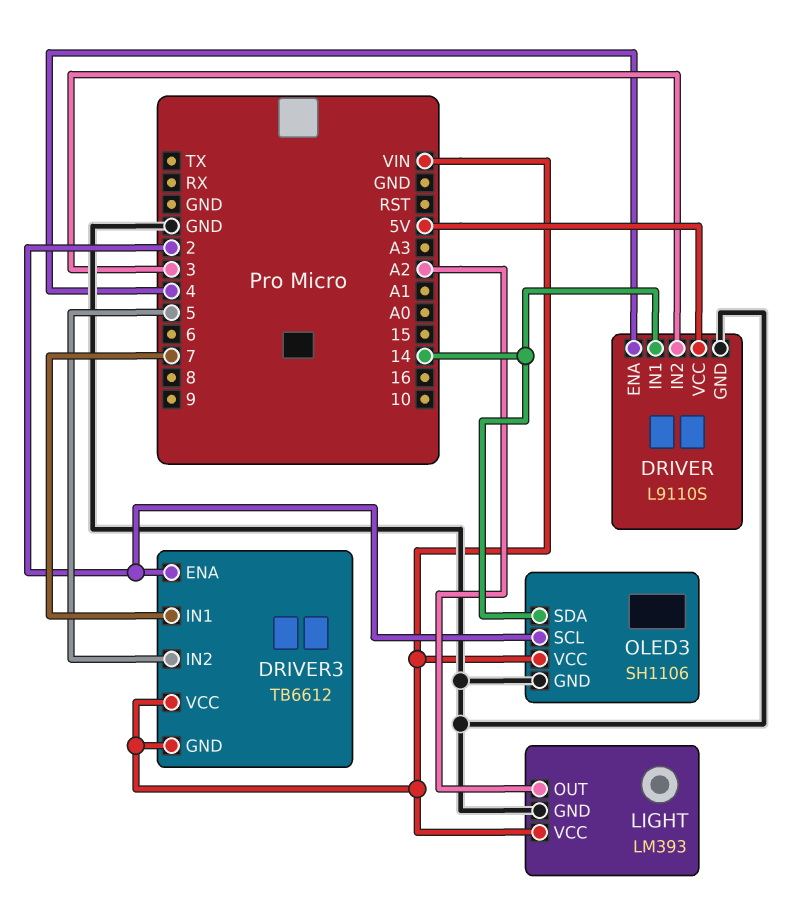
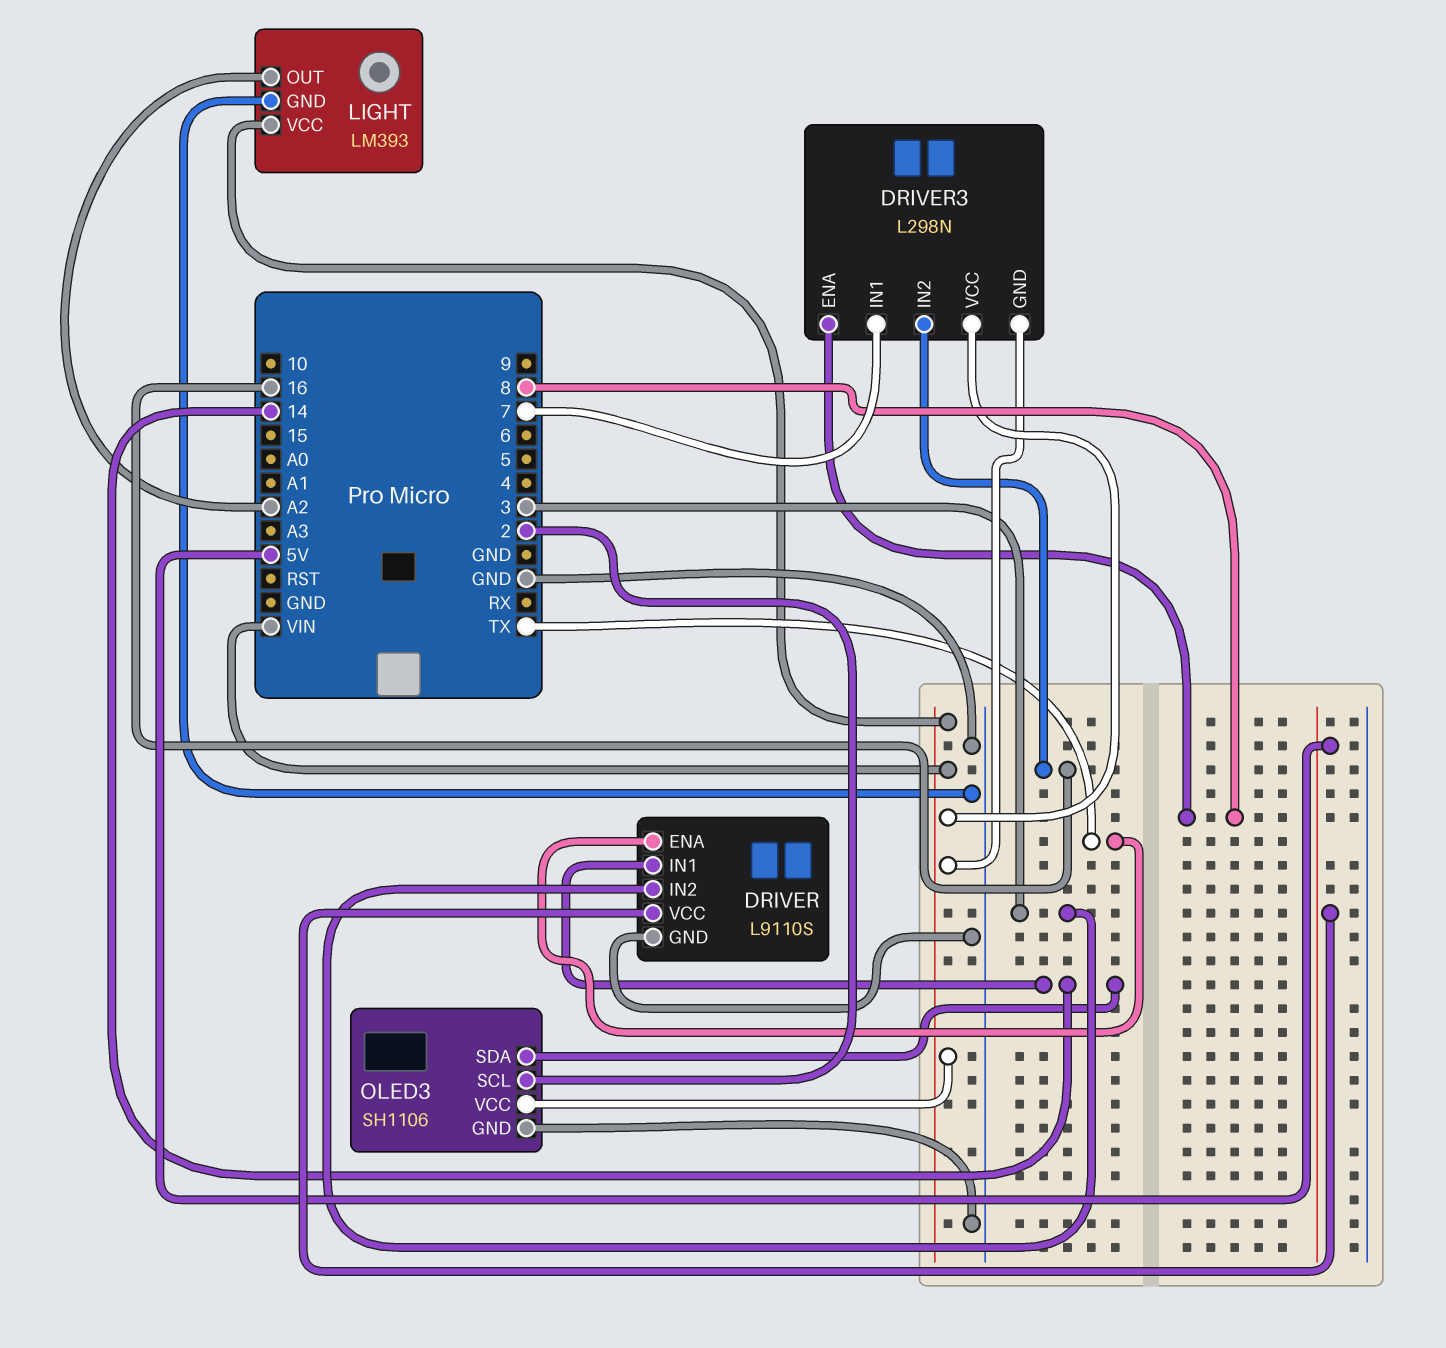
DRIVER pin ENA: 4 -> TX
DRIVER3: TB6612 -> L298N
DRIVER3 pin ENA: 2 -> 8
DRIVER3 pin IN2: 5 -> 16

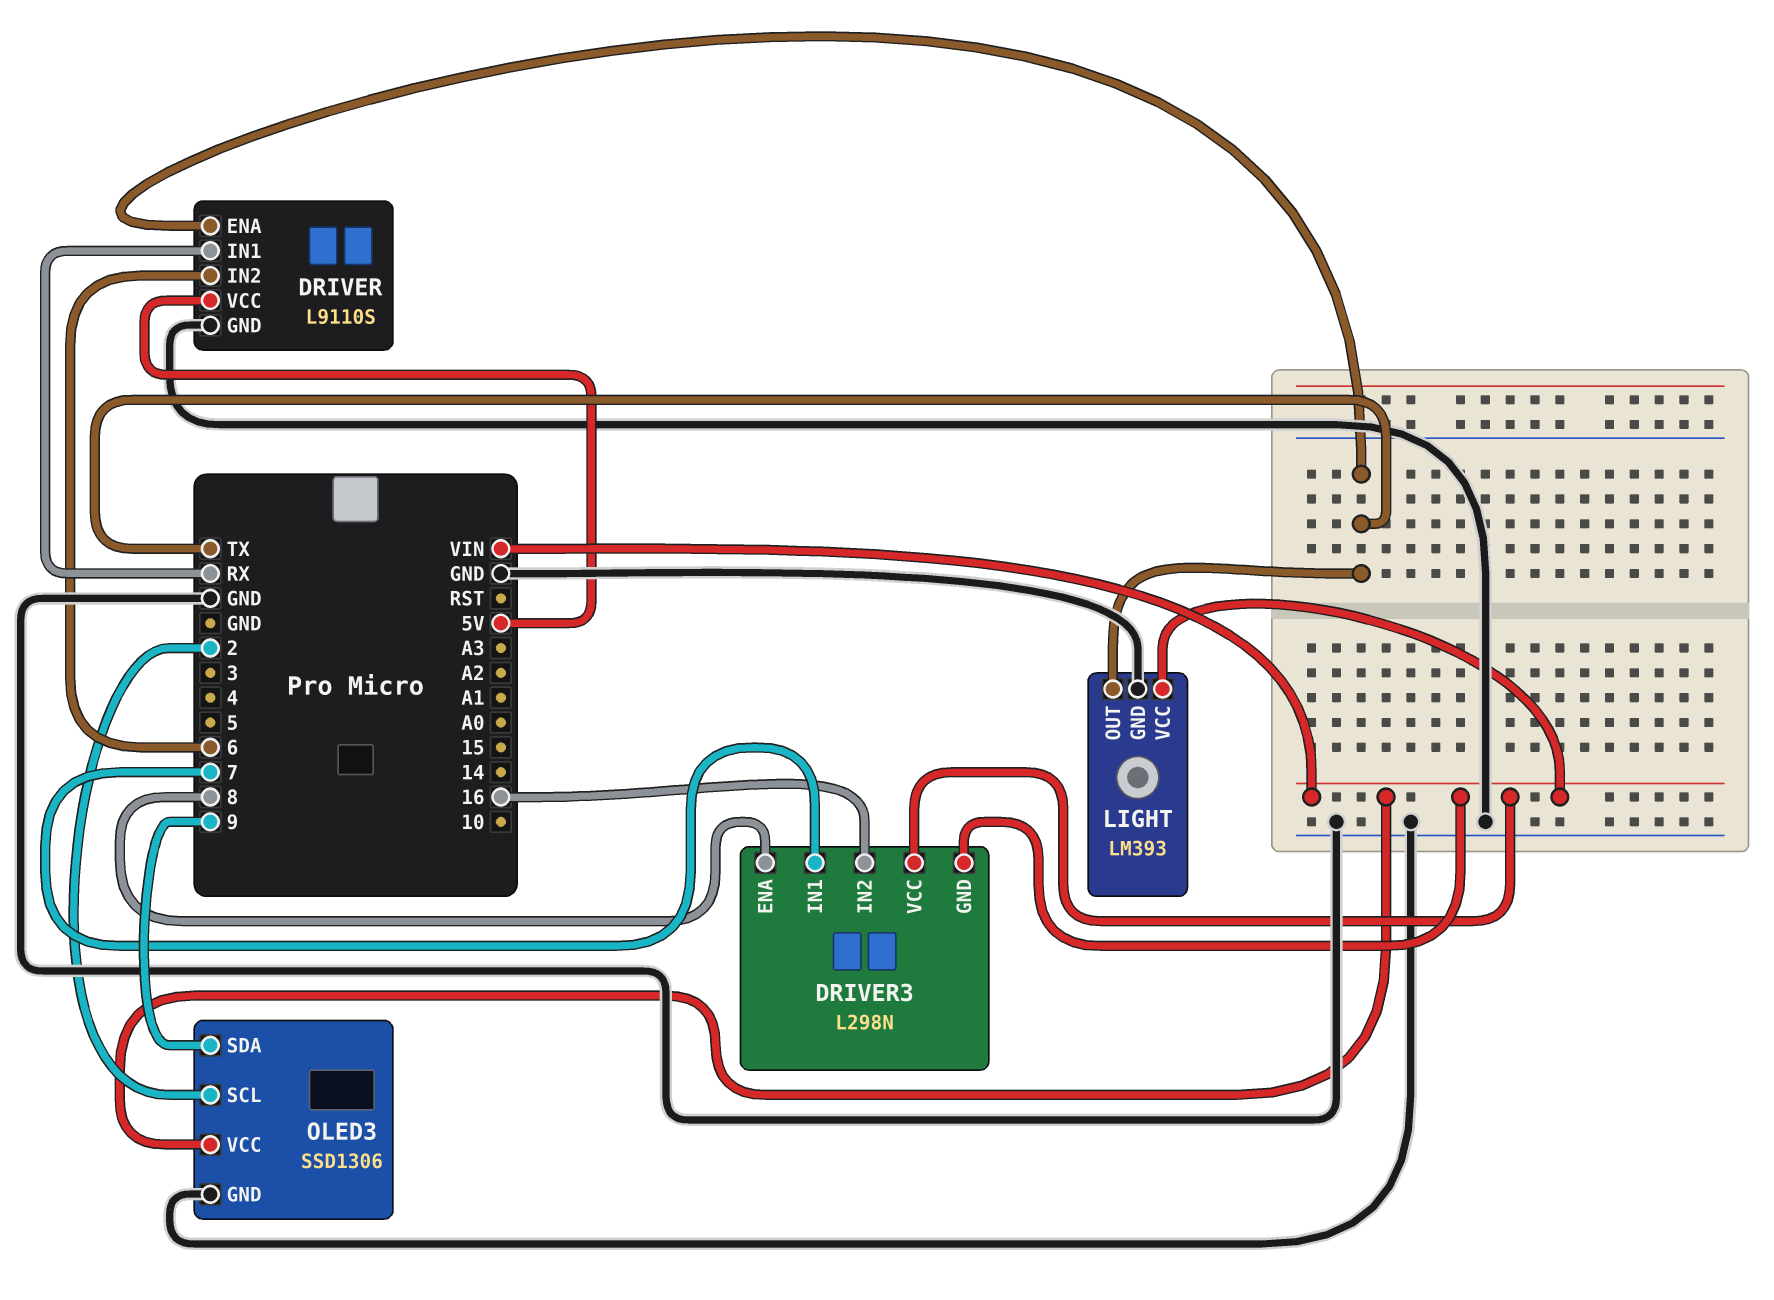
DRIVER pin IN1: 14 -> RX
DRIVER pin IN2: 3 -> 6
LIGHT pin OUT: A2 -> TX
OLED3: SH1106 -> SSD1306
OLED3 pin SDA: 14 -> 9

